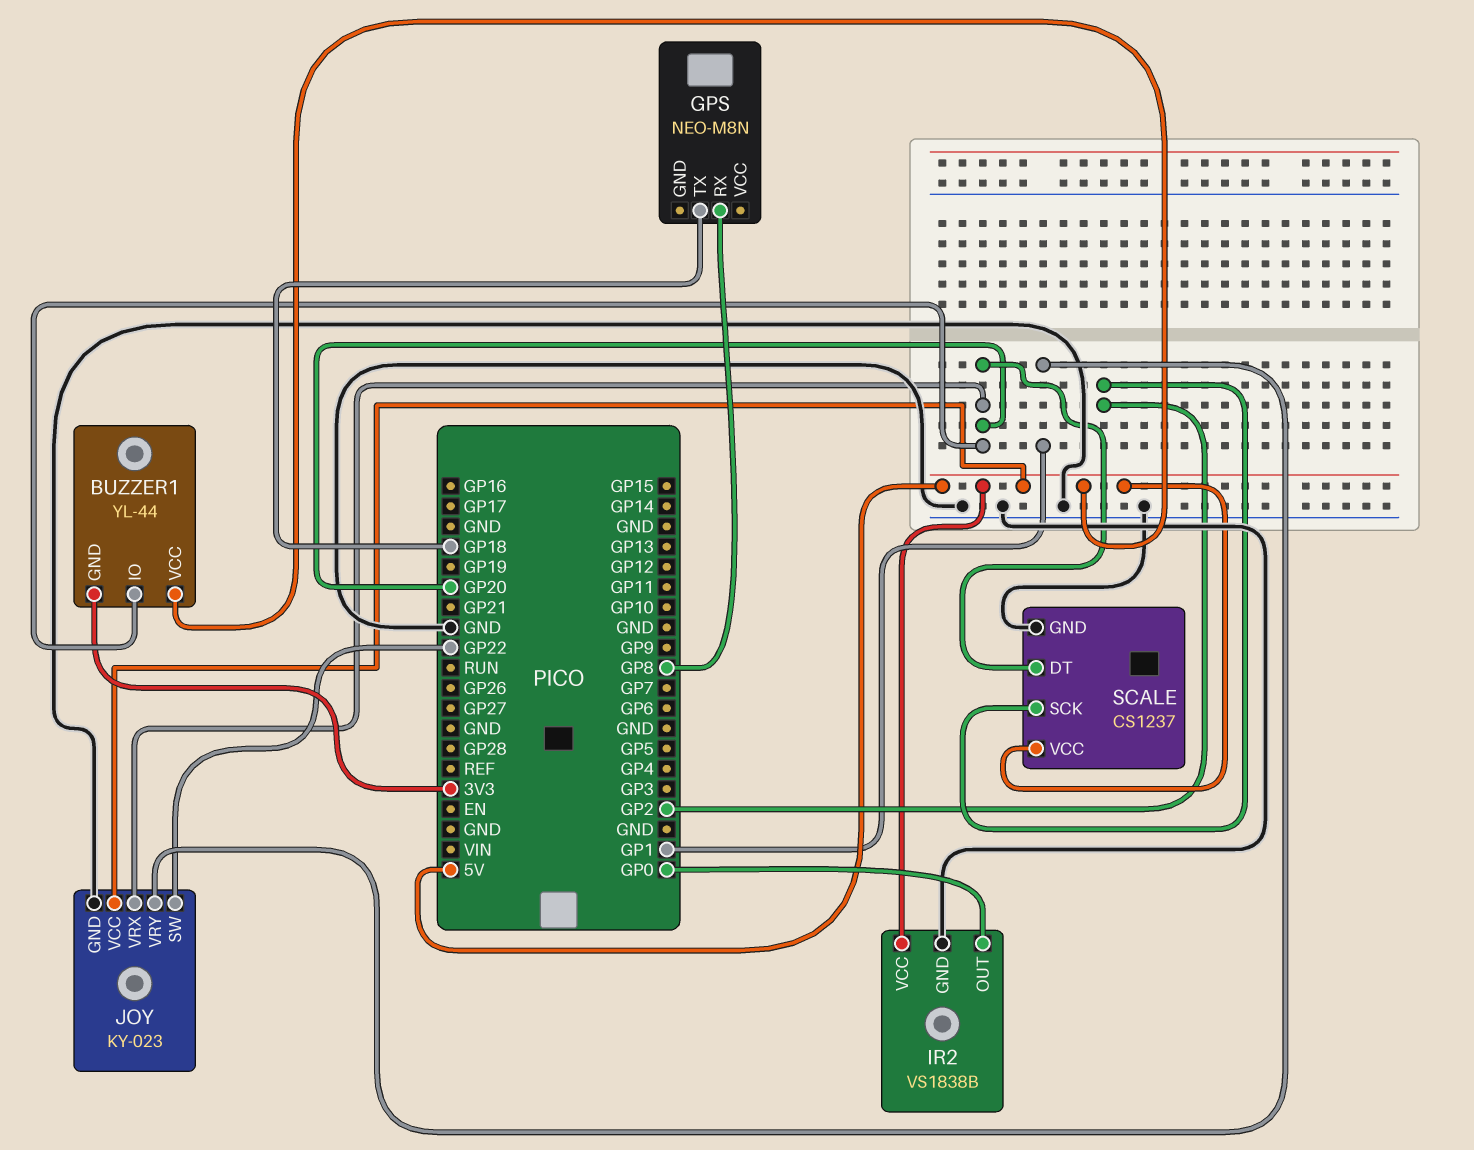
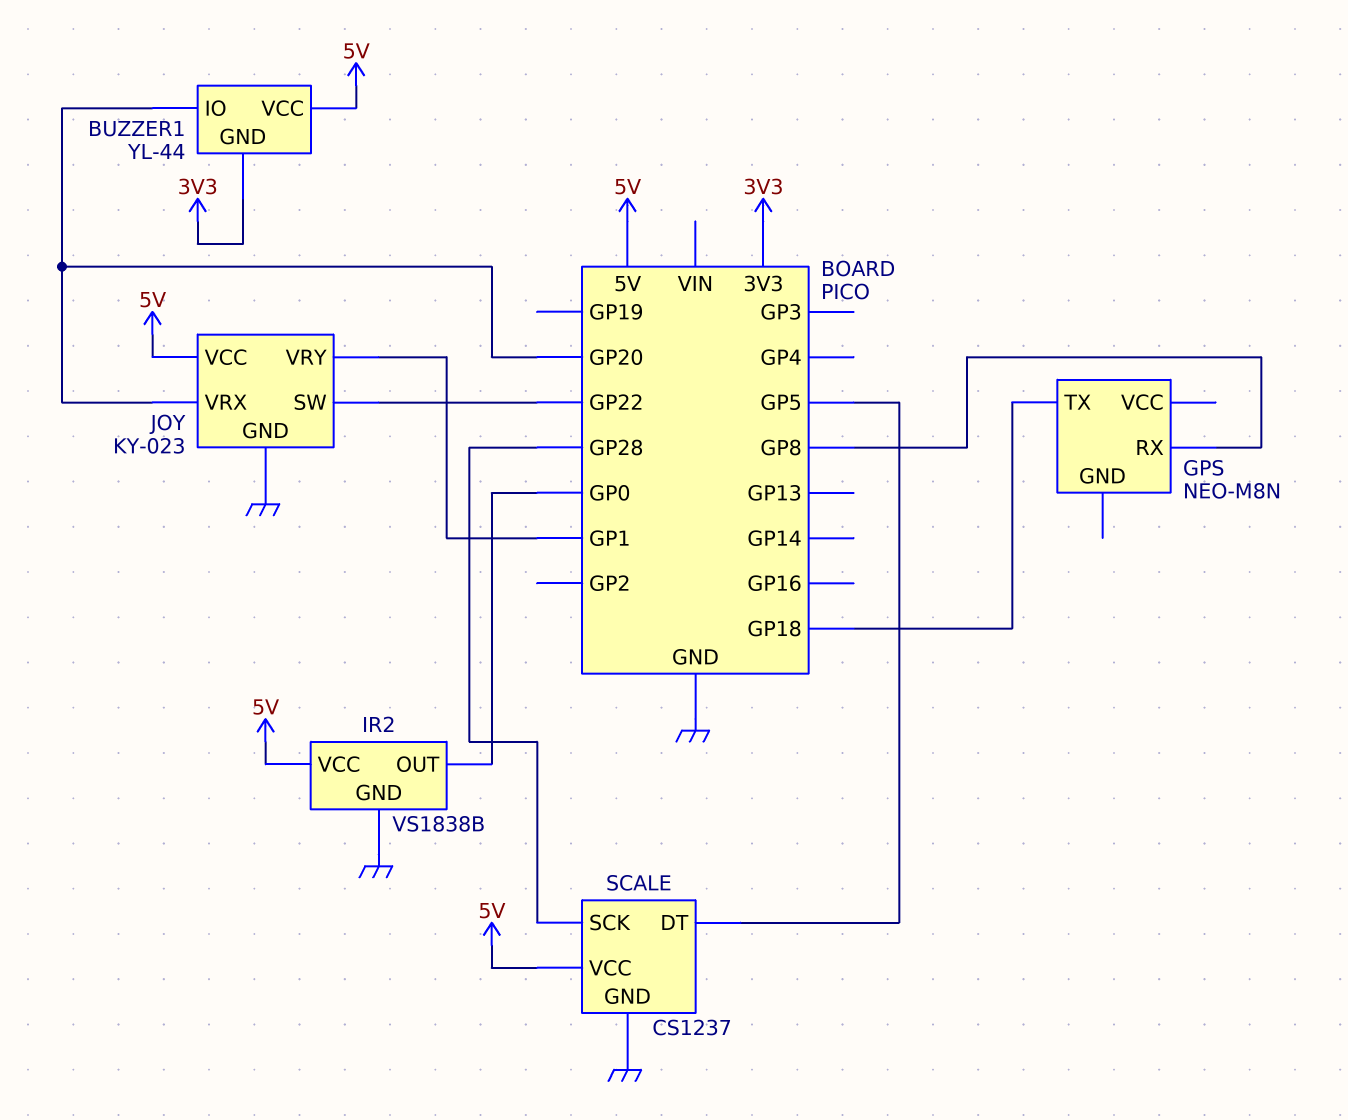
SCALE pin DT: GP20 -> GP5
SCALE pin SCK: GP2 -> GP28

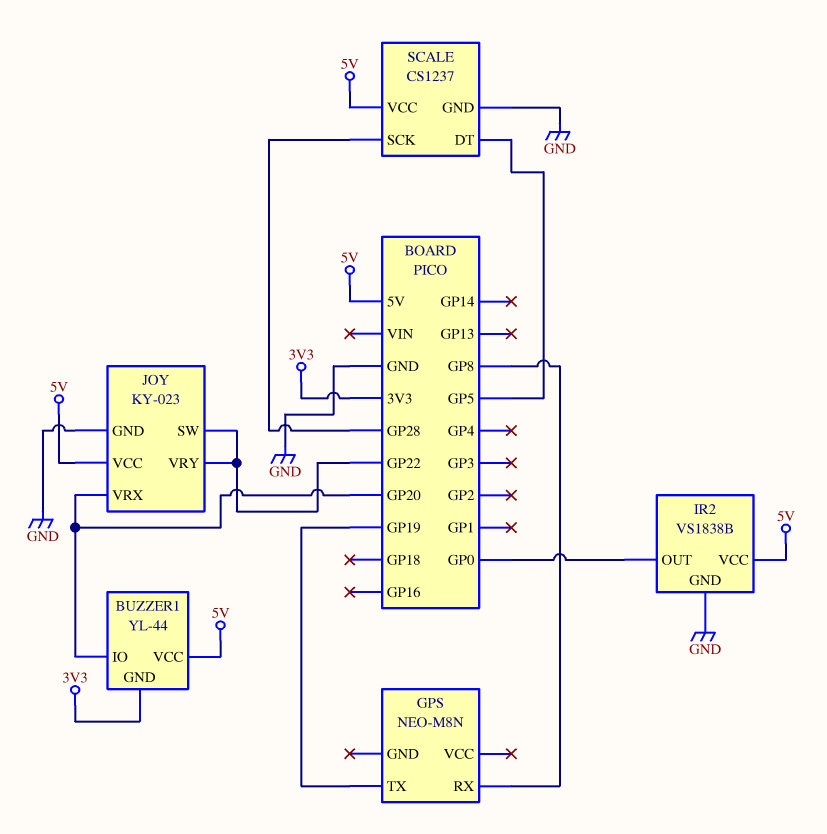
GPS pin TX: GP18 -> GP19
JOY pin VRY: GP1 -> GP22

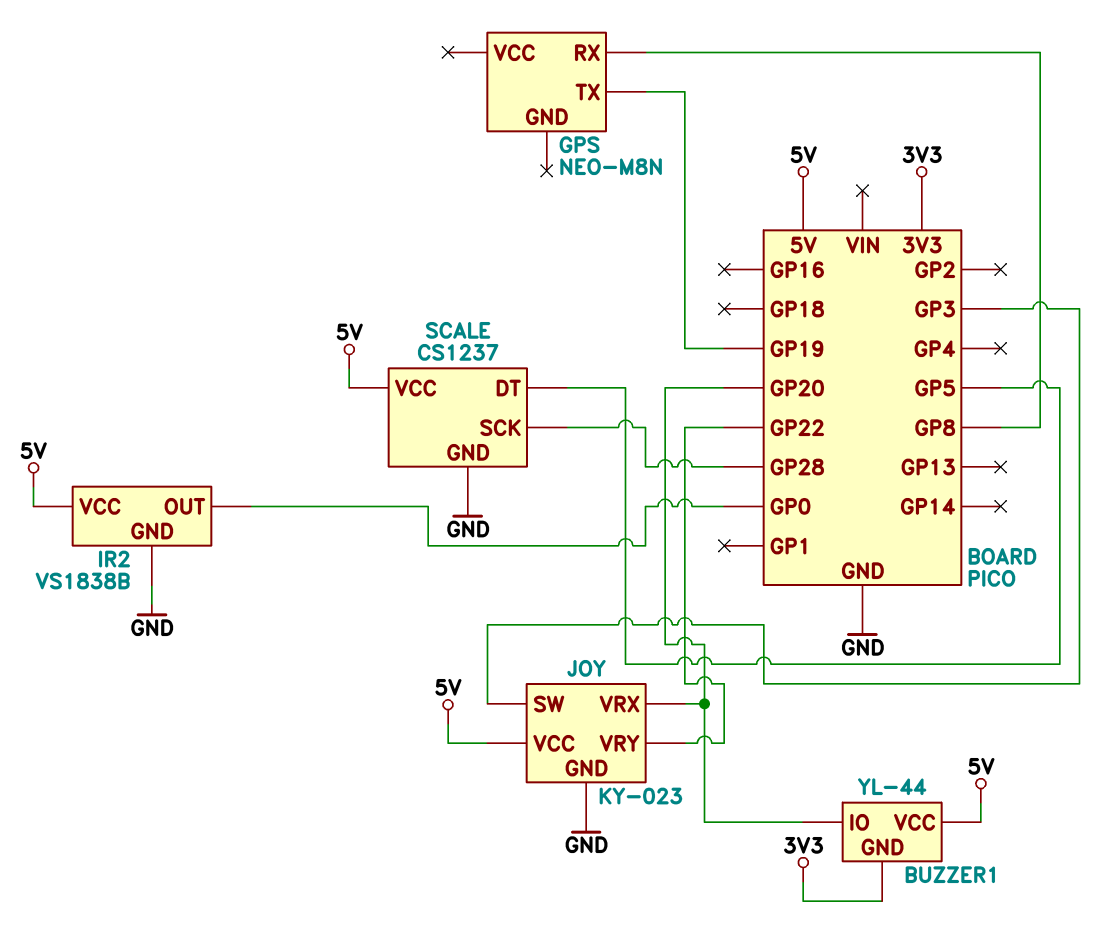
JOY pin SW: GP22 -> GP3

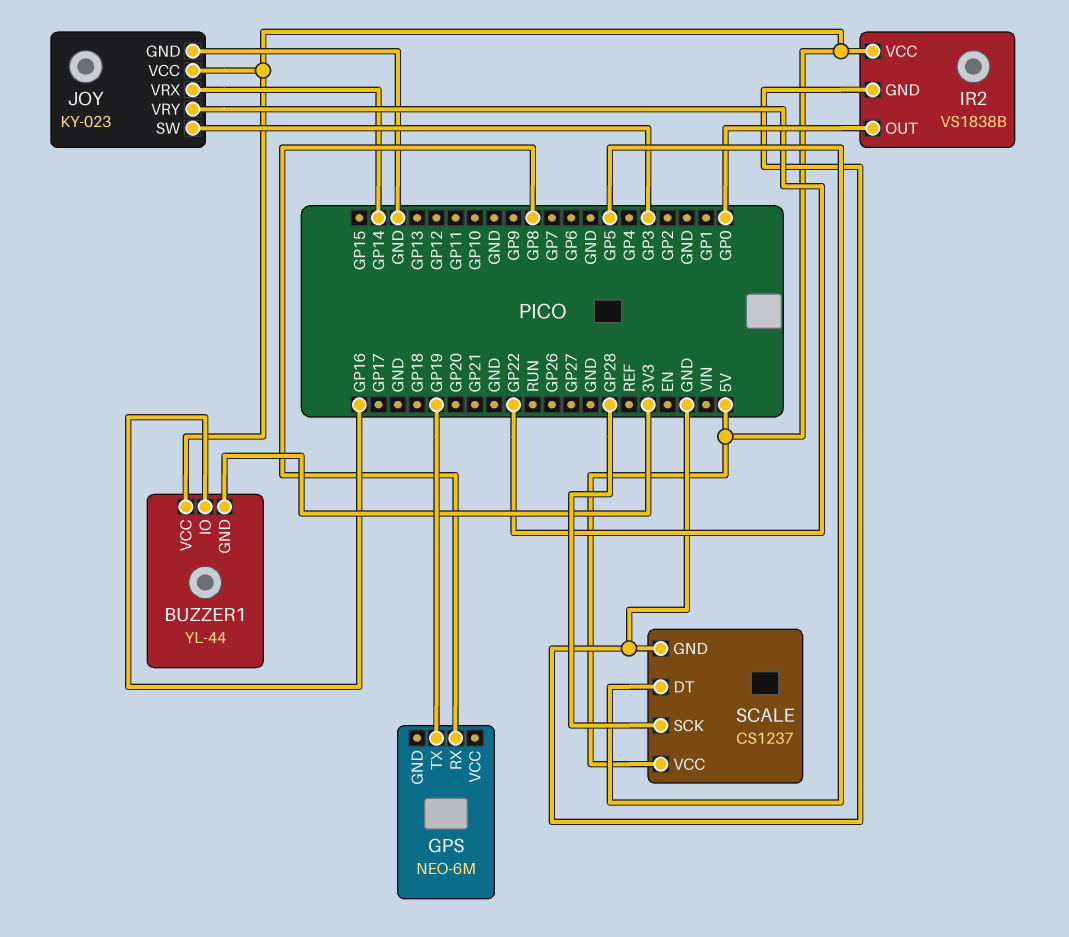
BUZZER1 pin IO: GP20 -> GP16
GPS: NEO-M8N -> NEO-6M
JOY pin VRX: GP20 -> GP14

